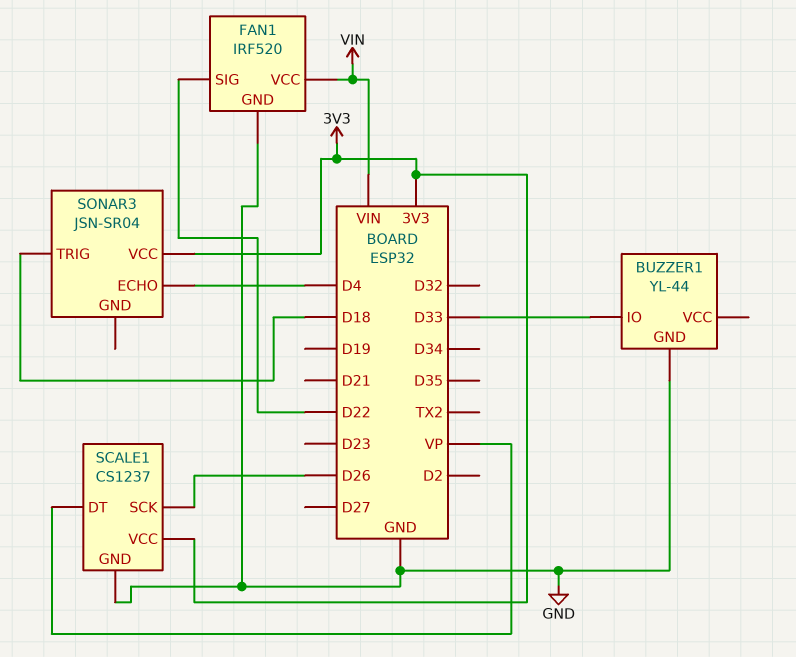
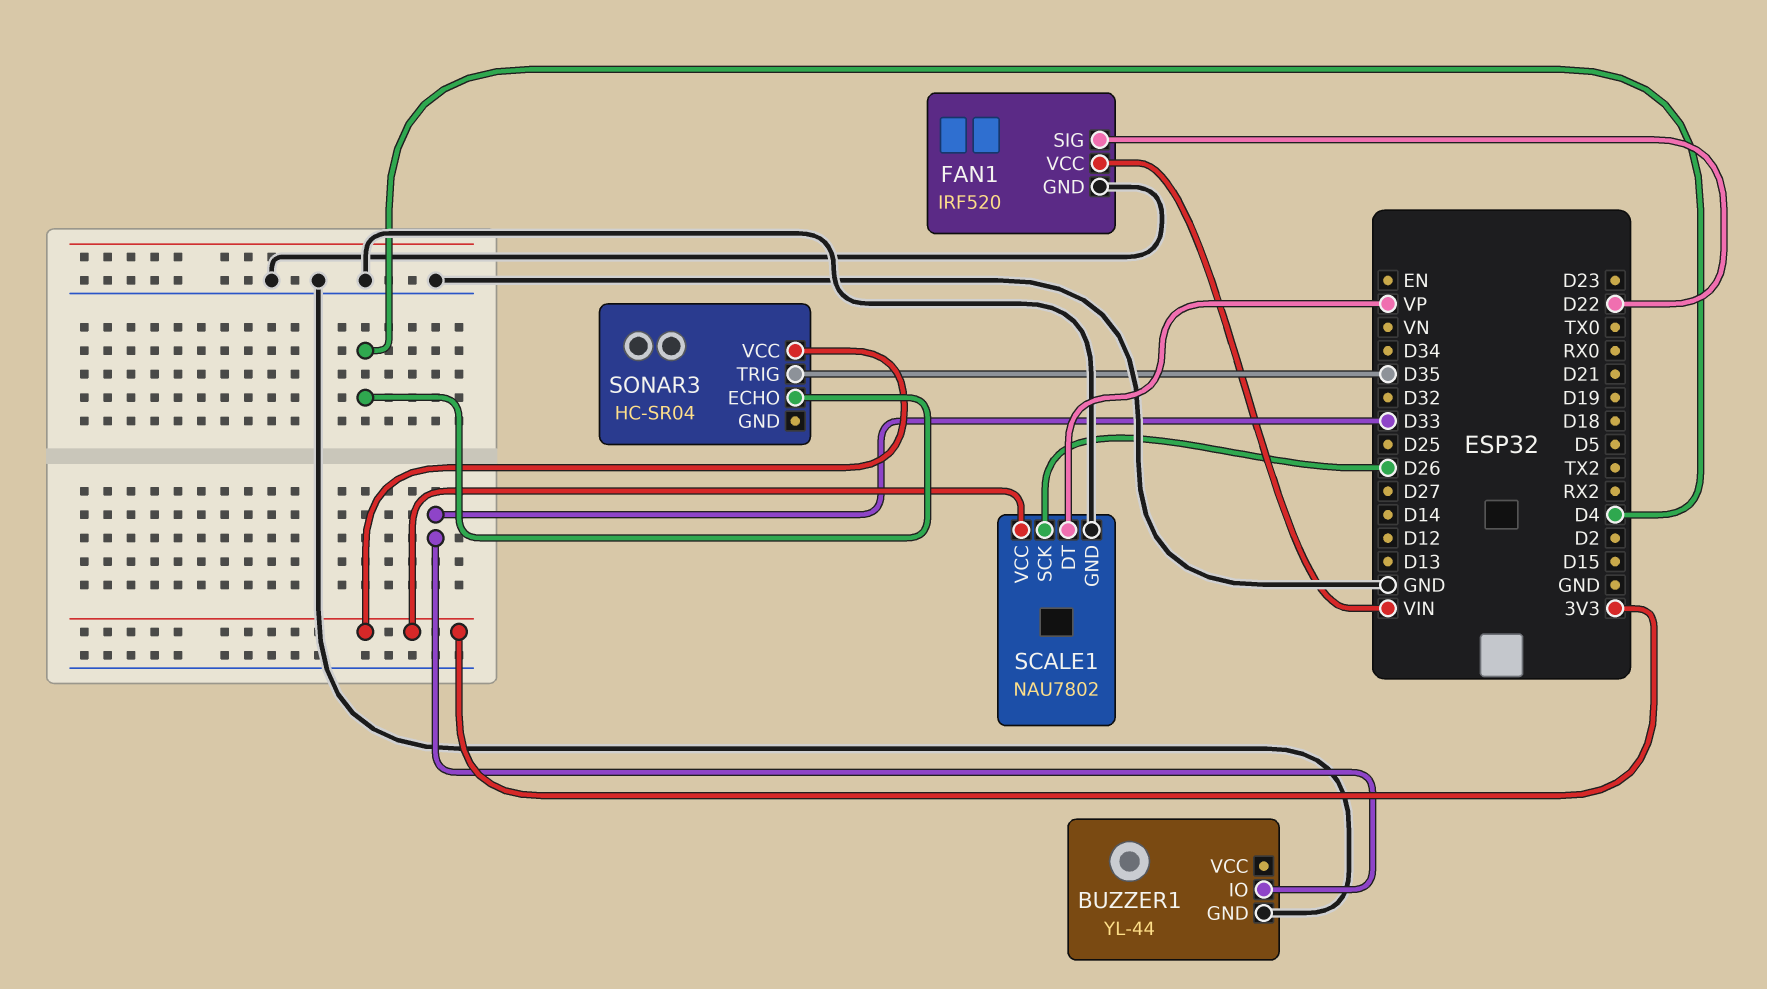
SCALE1: CS1237 -> NAU7802
SONAR3: JSN-SR04 -> HC-SR04
SONAR3 pin TRIG: D18 -> D35

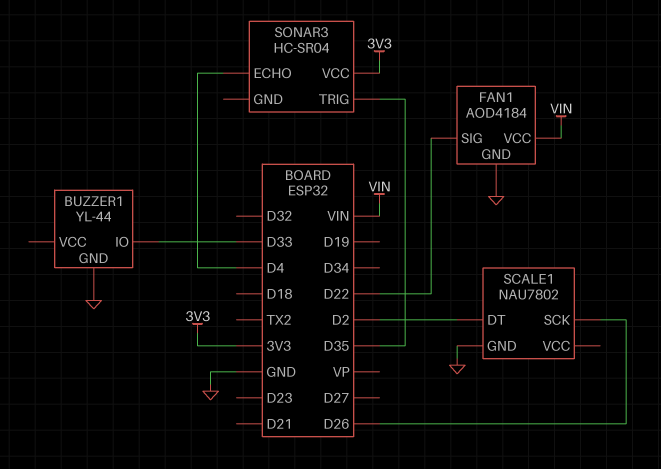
FAN1: IRF520 -> AOD4184
SCALE1 pin DT: VP -> D2
SCALE1 pin VCC: 3V3 -> none

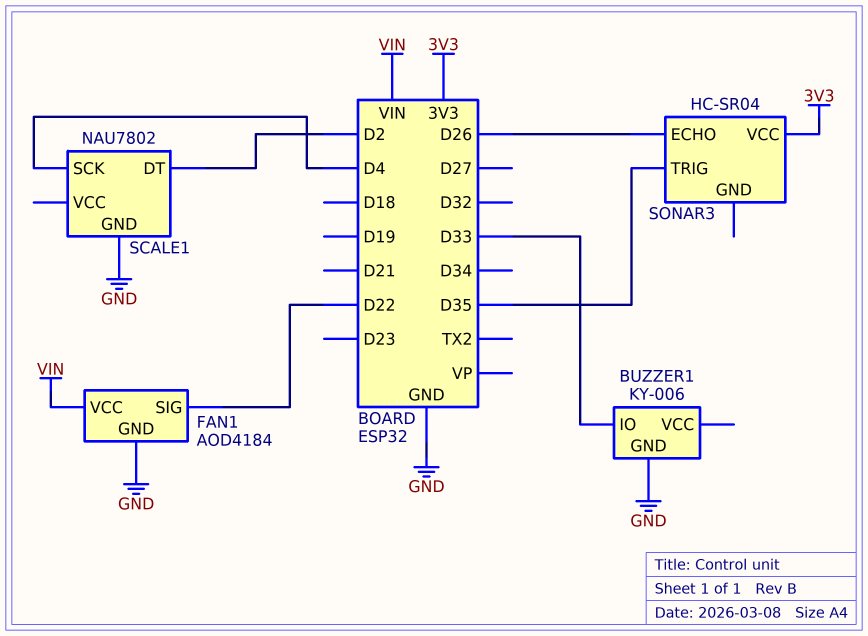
BUZZER1: YL-44 -> KY-006
SCALE1 pin SCK: D26 -> D4
SONAR3 pin ECHO: D4 -> D26

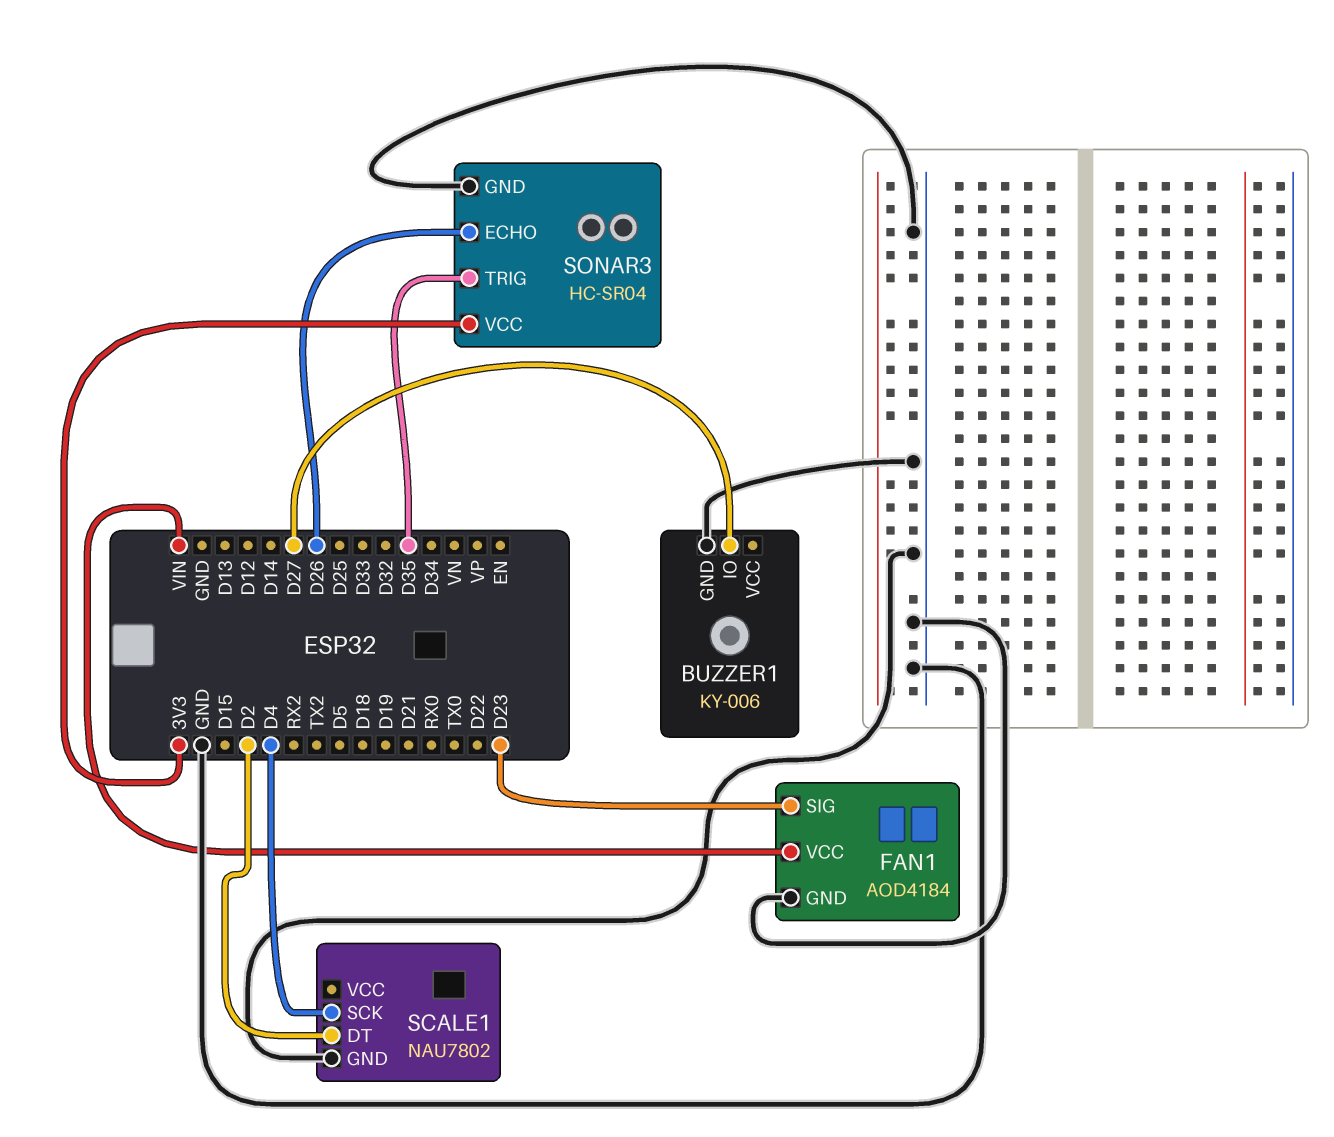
BUZZER1 pin IO: D33 -> D27
FAN1 pin SIG: D22 -> D23
SONAR3 pin GND: none -> GND

